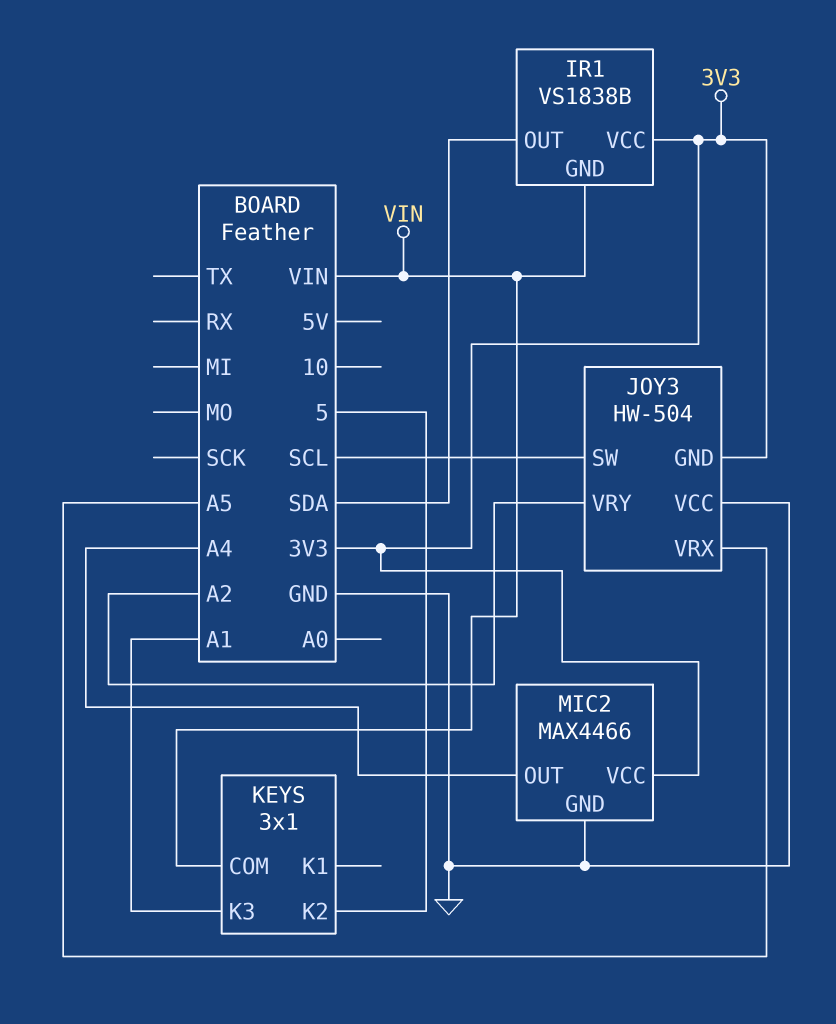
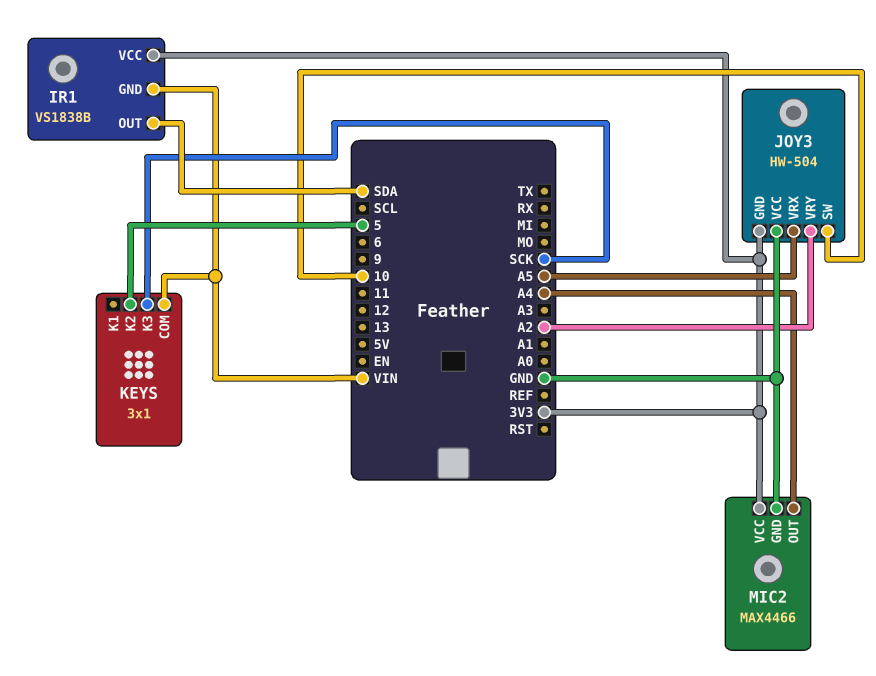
JOY3 pin SW: SCL -> 10
KEYS pin K3: A1 -> SCK

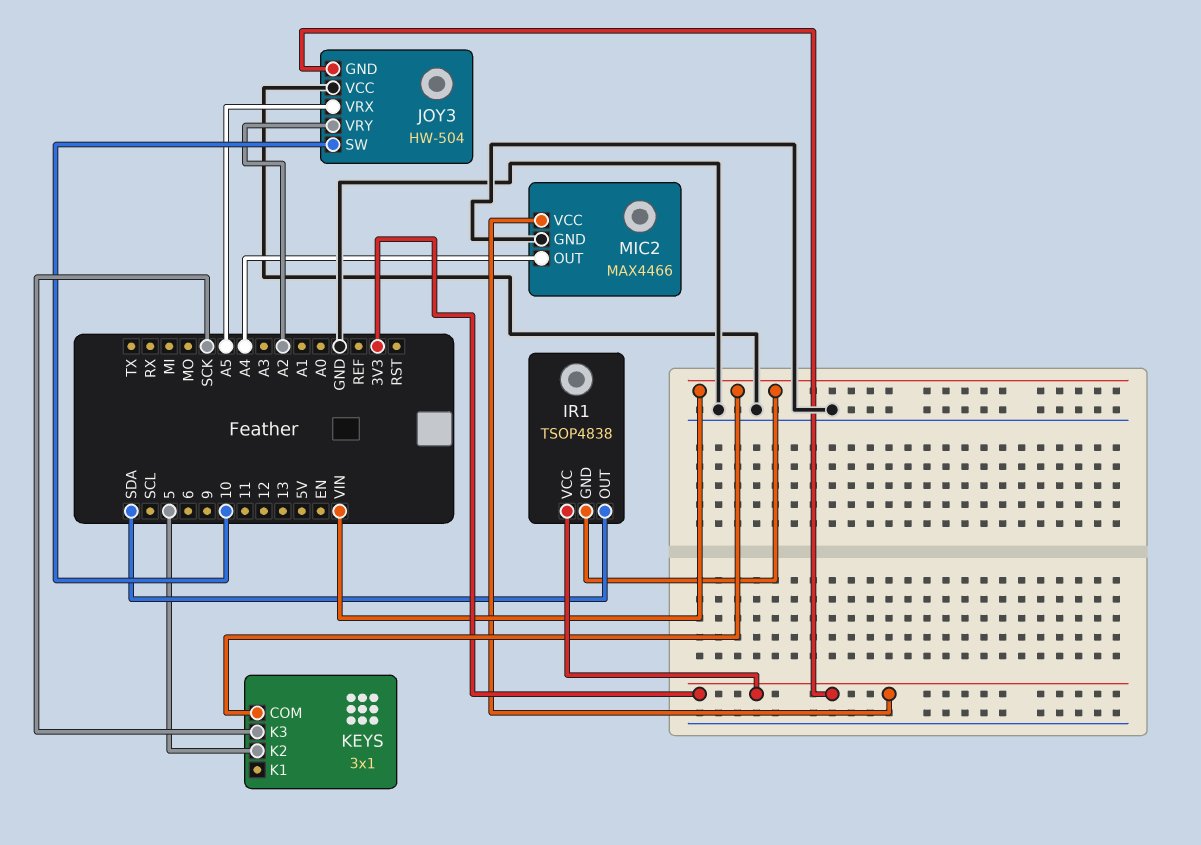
IR1: VS1838B -> TSOP4838

